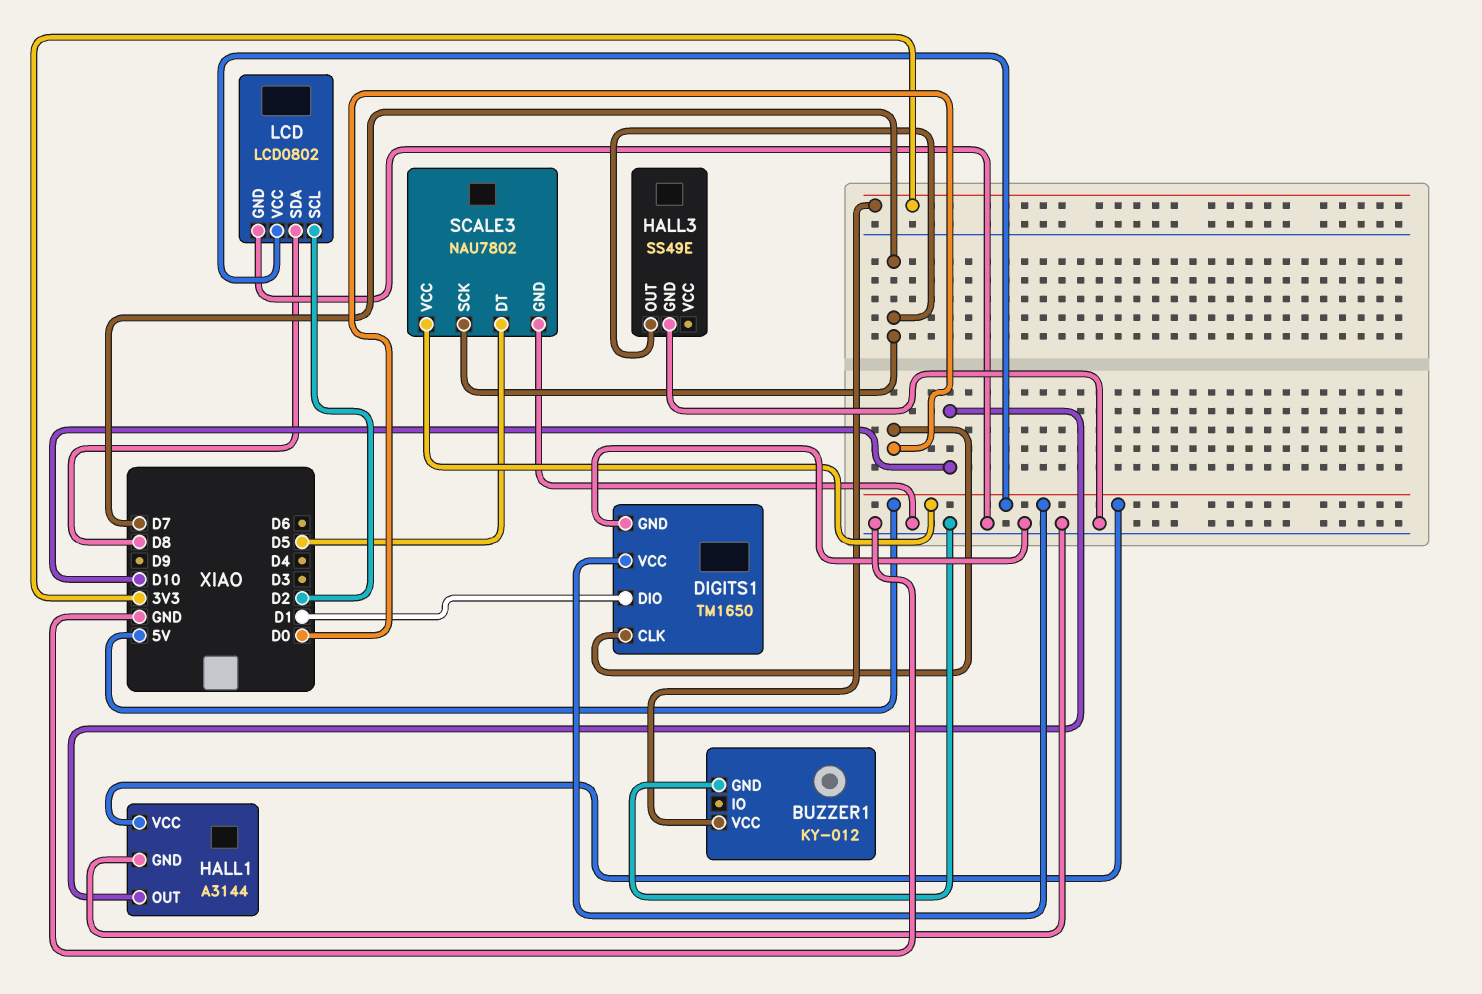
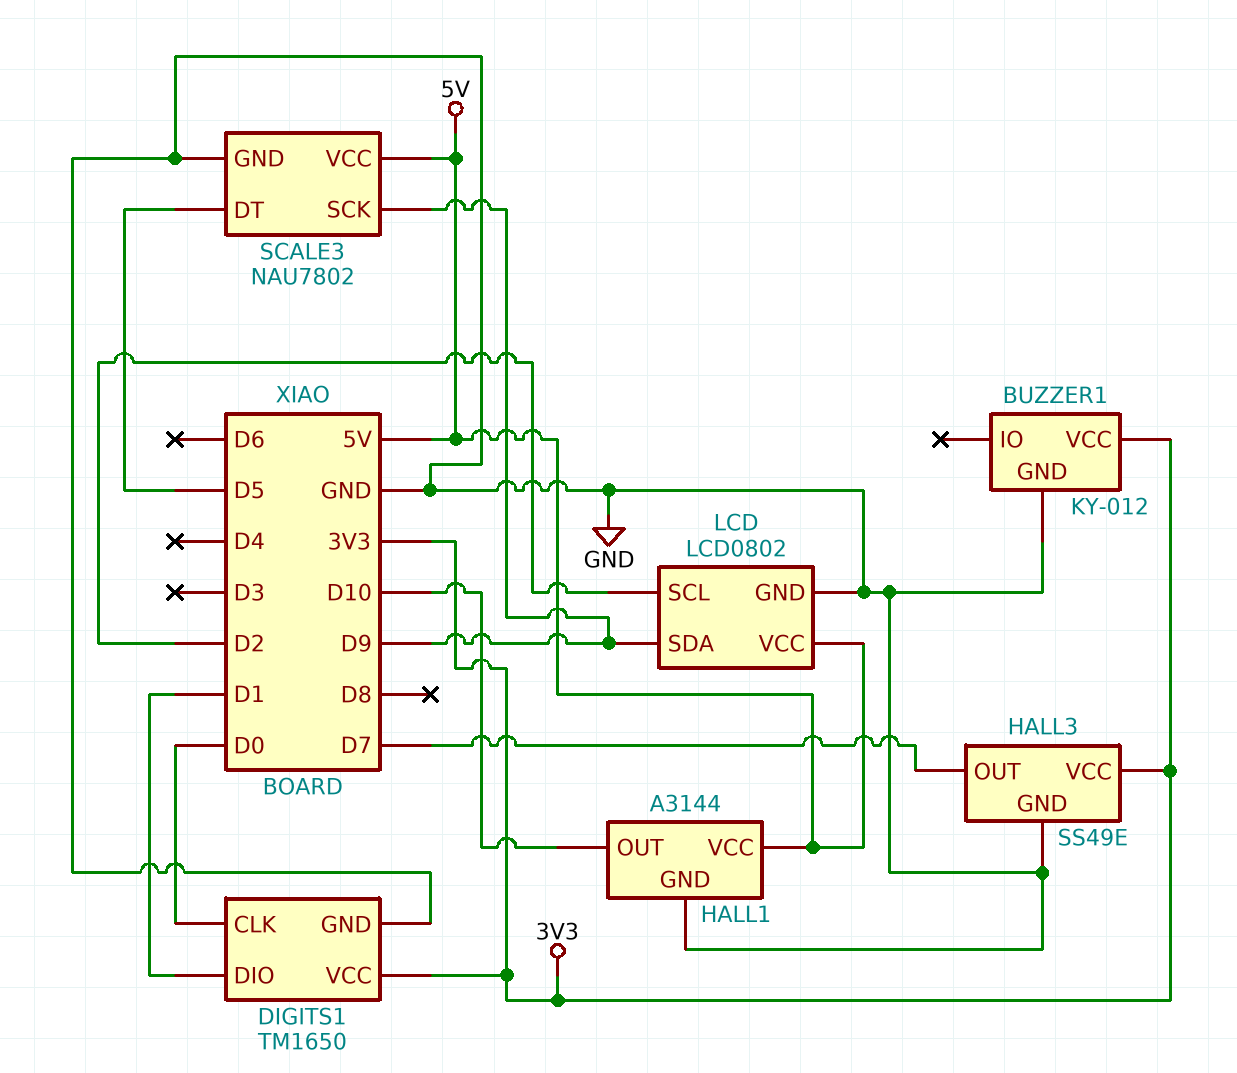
DIGITS1 pin VCC: 5V -> 3V3
HALL3 pin VCC: none -> 3V3
LCD pin SDA: D8 -> D9
SCALE3 pin SCK: D7 -> D9

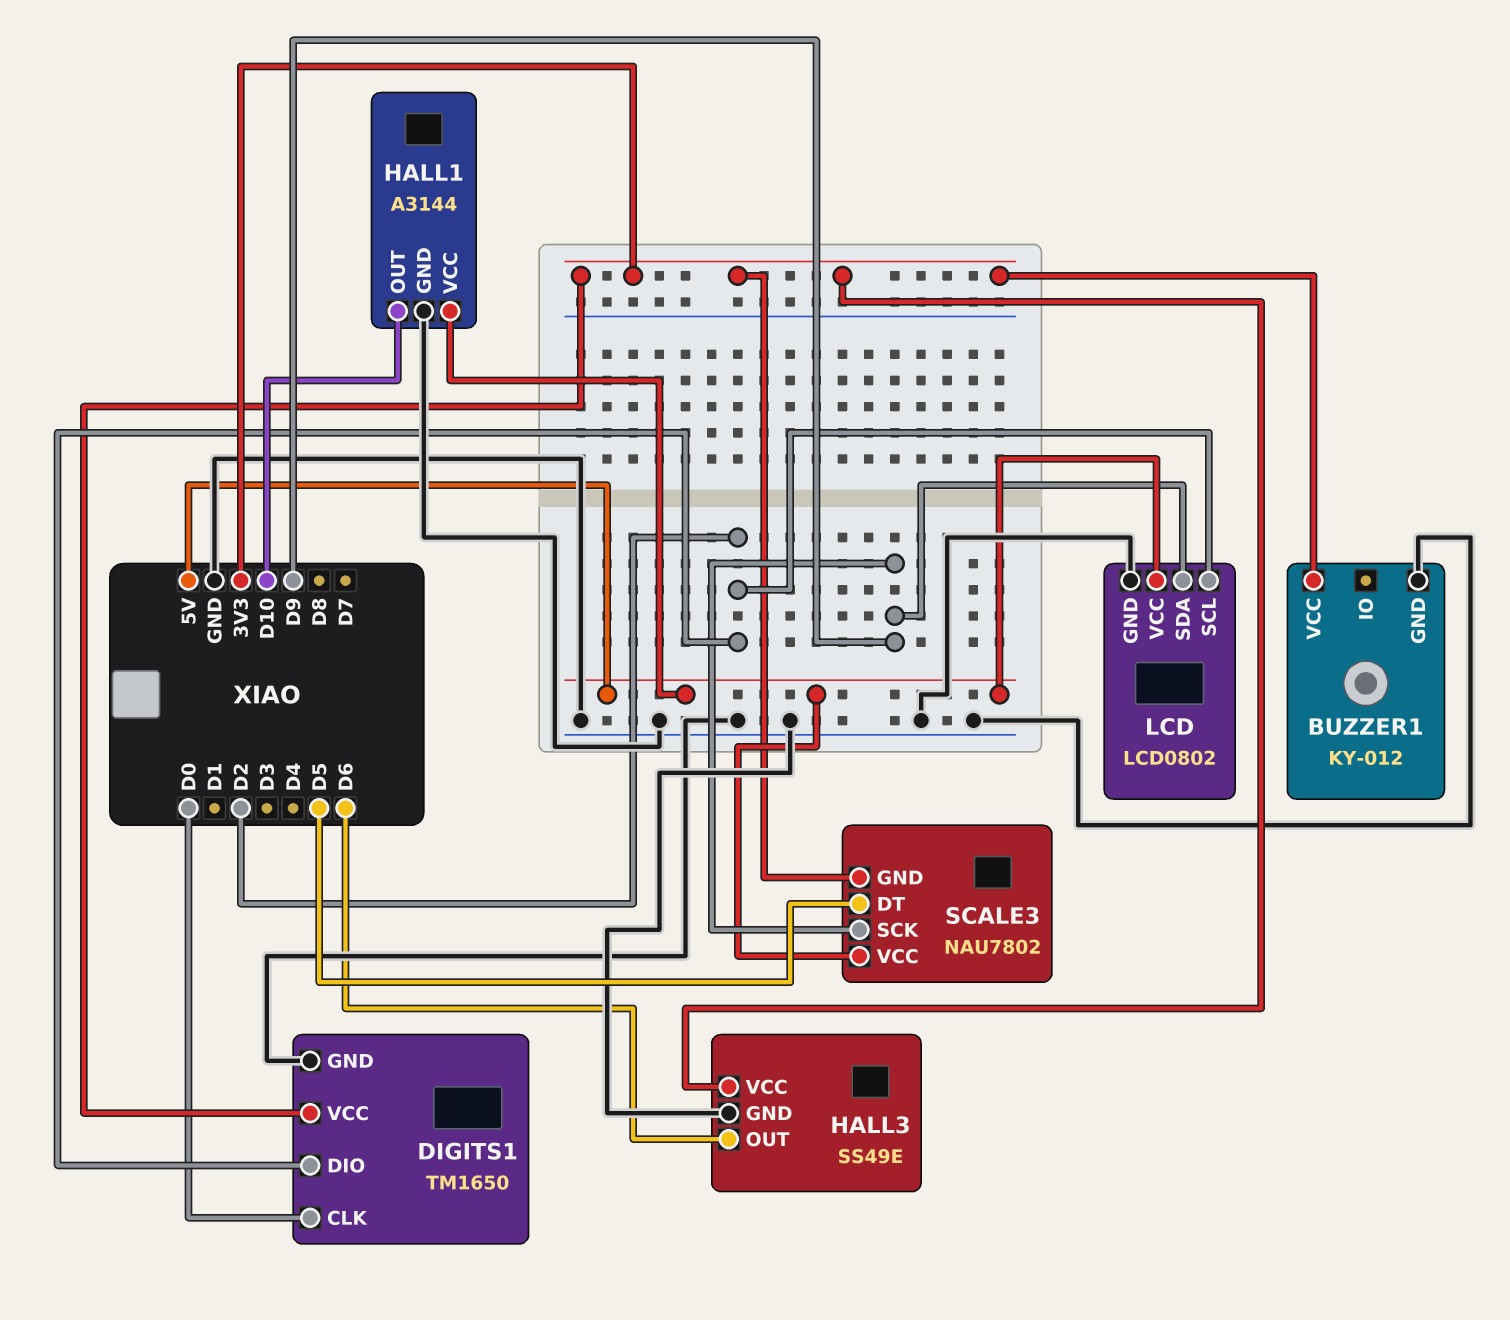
DIGITS1 pin DIO: D1 -> D2
HALL3 pin OUT: D7 -> D6
SCALE3 pin GND: GND -> 3V3

